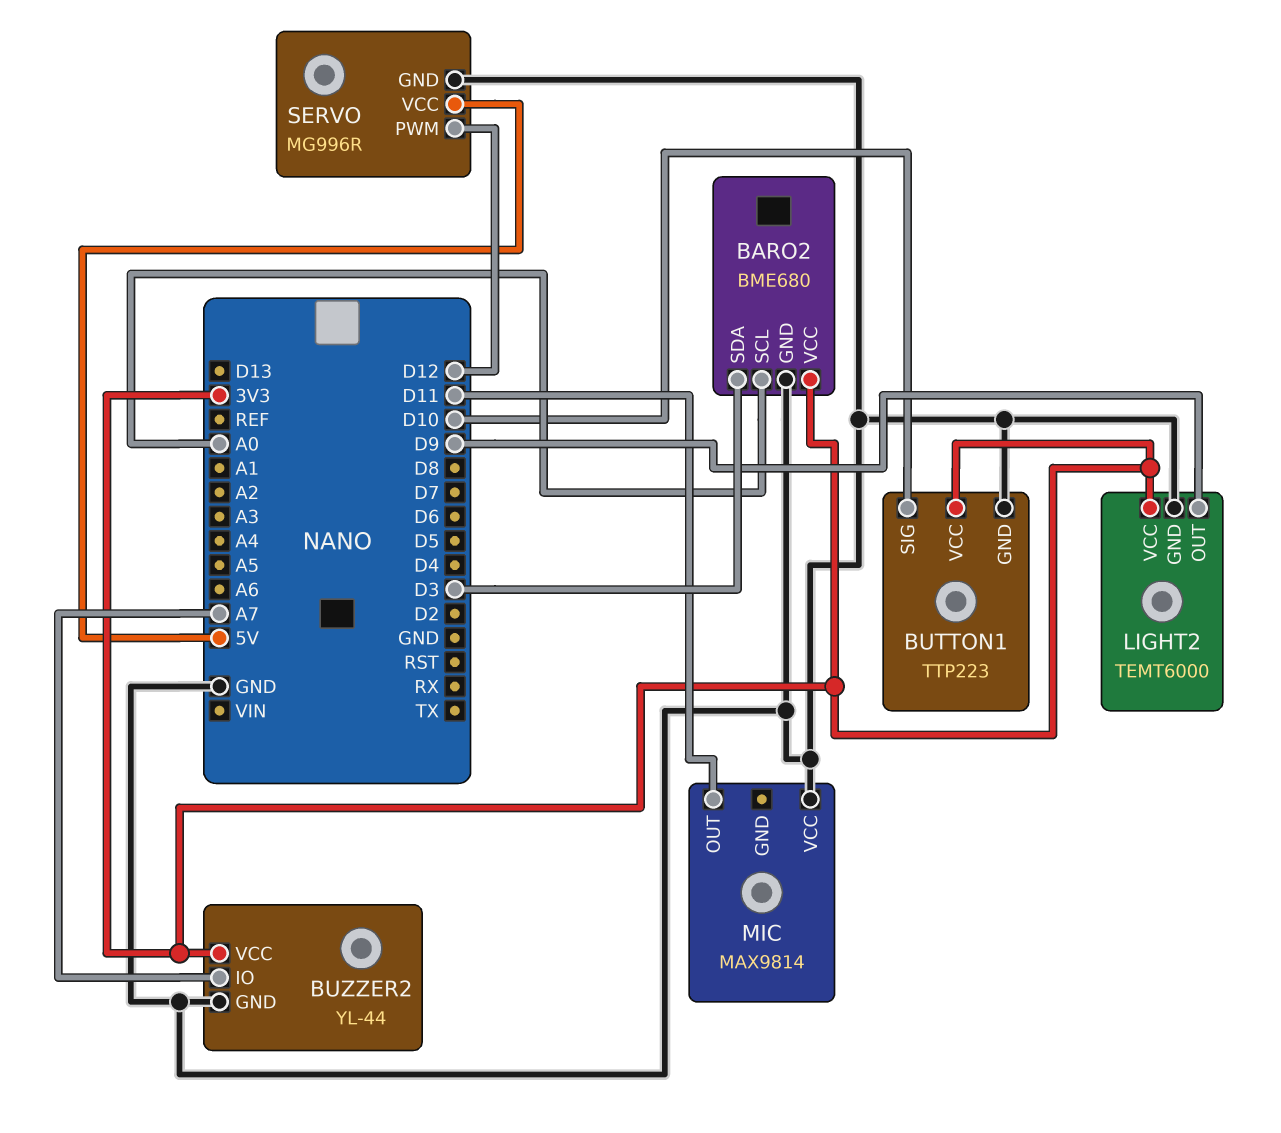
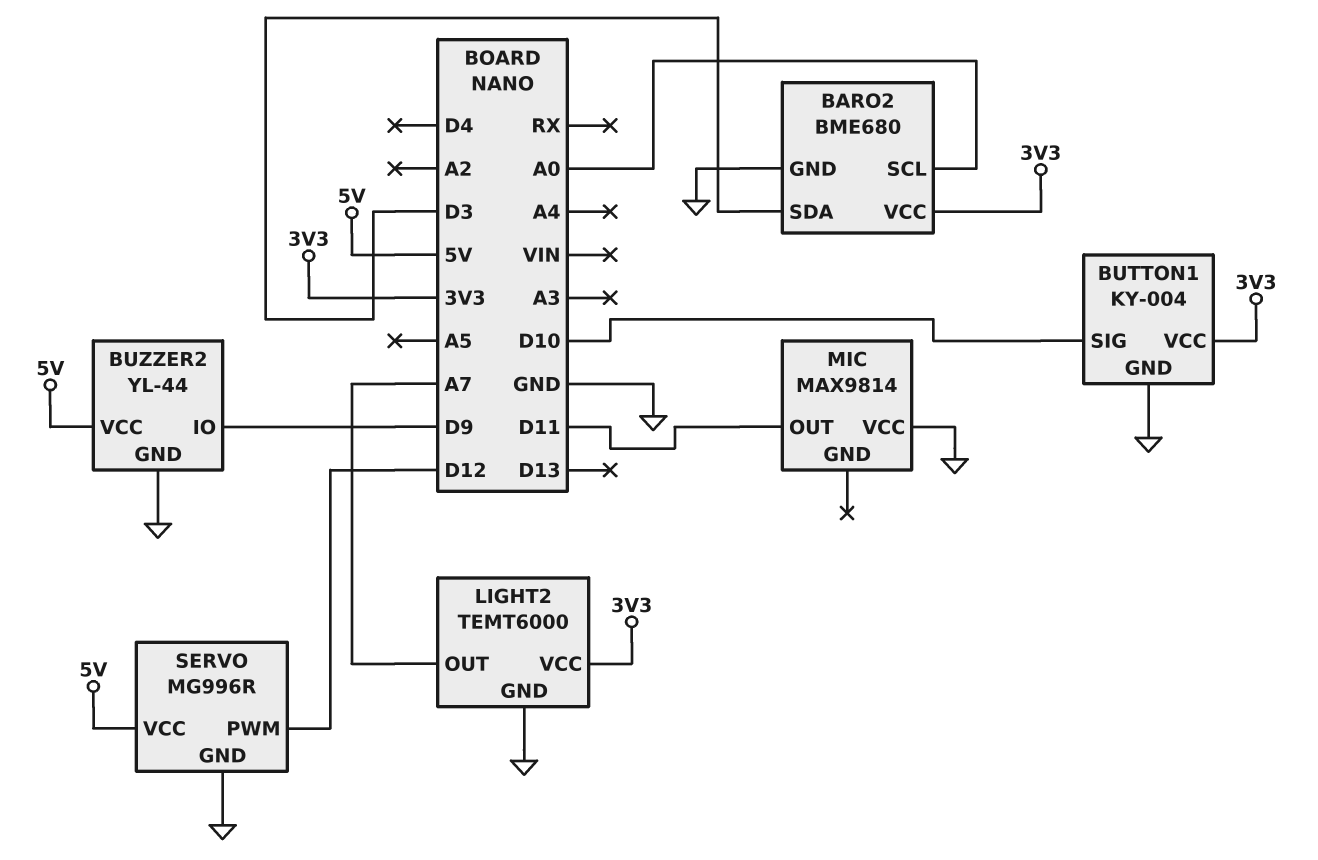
BUTTON1: TTP223 -> KY-004
BUZZER2 pin IO: A7 -> D9
BUZZER2 pin VCC: 3V3 -> 5V
LIGHT2 pin OUT: D9 -> A7

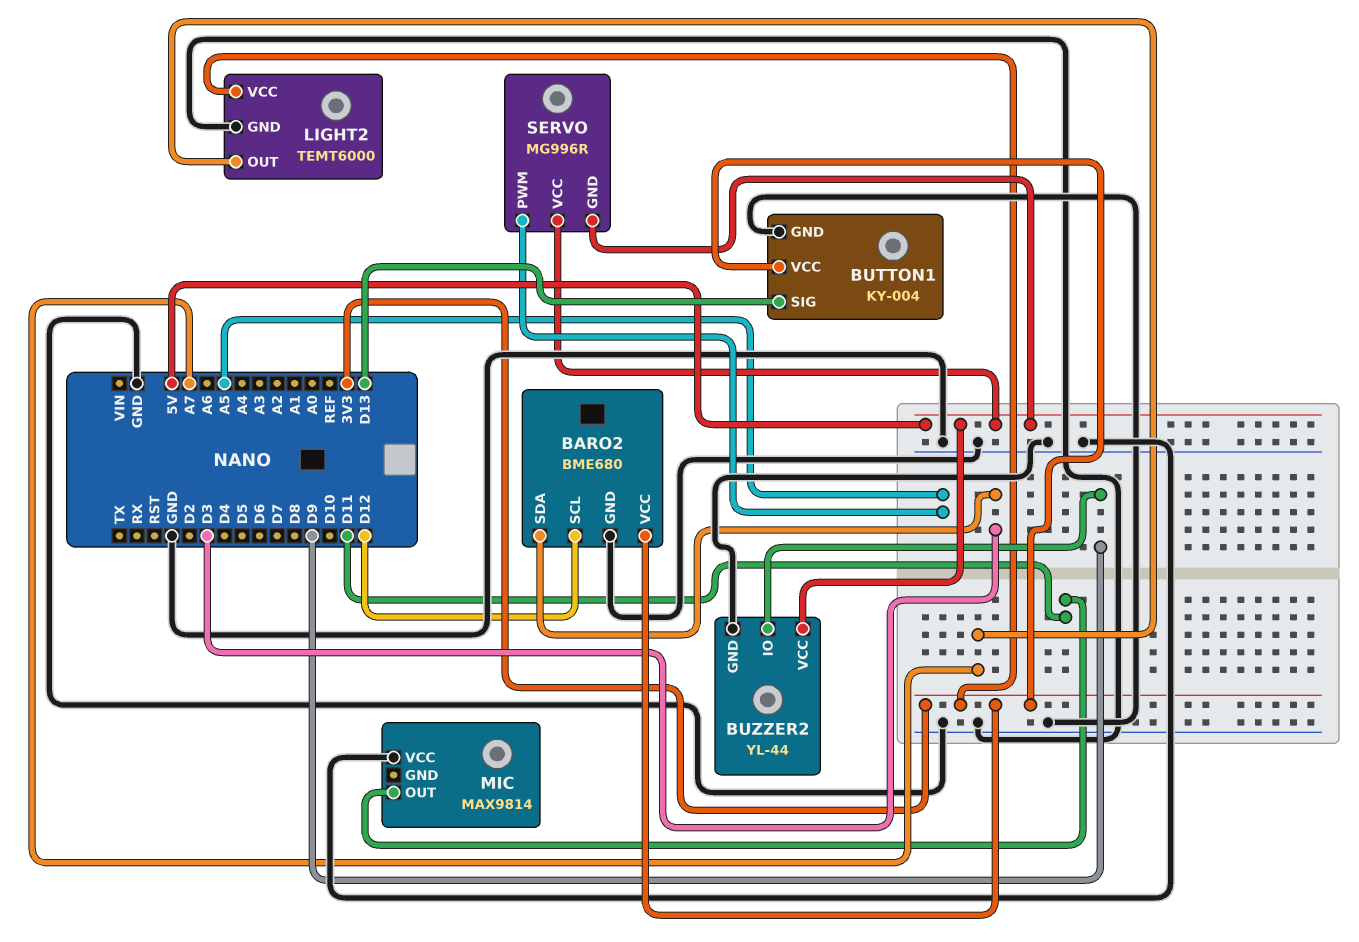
BARO2 pin SCL: A0 -> D12
BUTTON1 pin SIG: D10 -> D13
SERVO pin GND: GND -> 5V
SERVO pin PWM: D12 -> A5

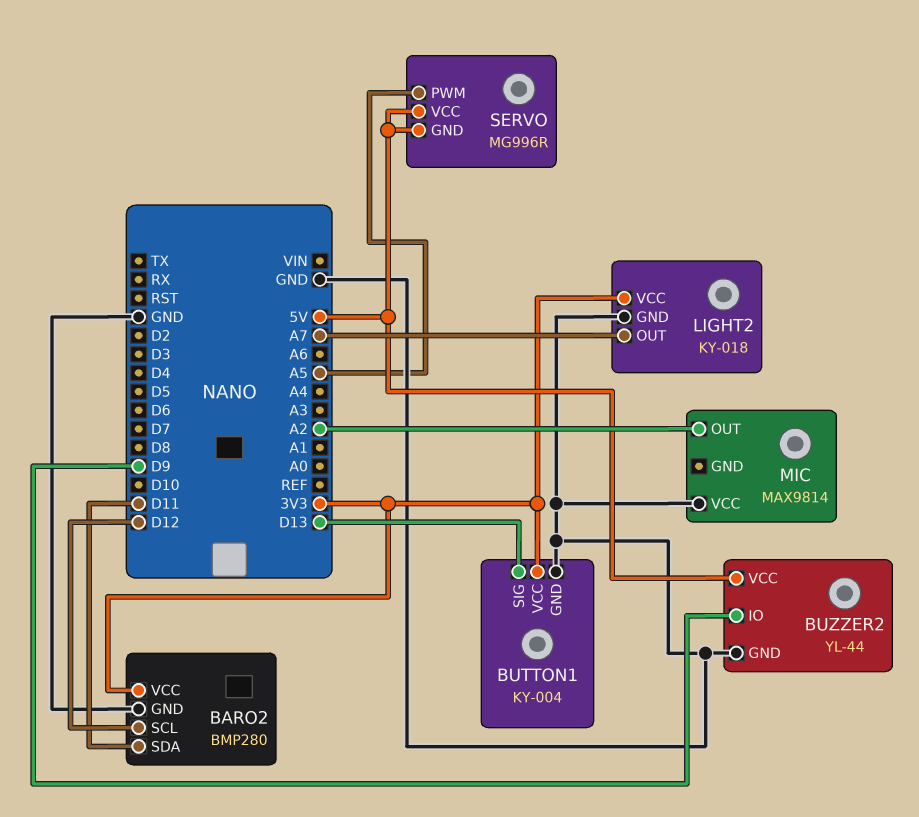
BARO2: BME680 -> BMP280
BARO2 pin SDA: D3 -> D11
LIGHT2: TEMT6000 -> KY-018
MIC pin OUT: D11 -> A2

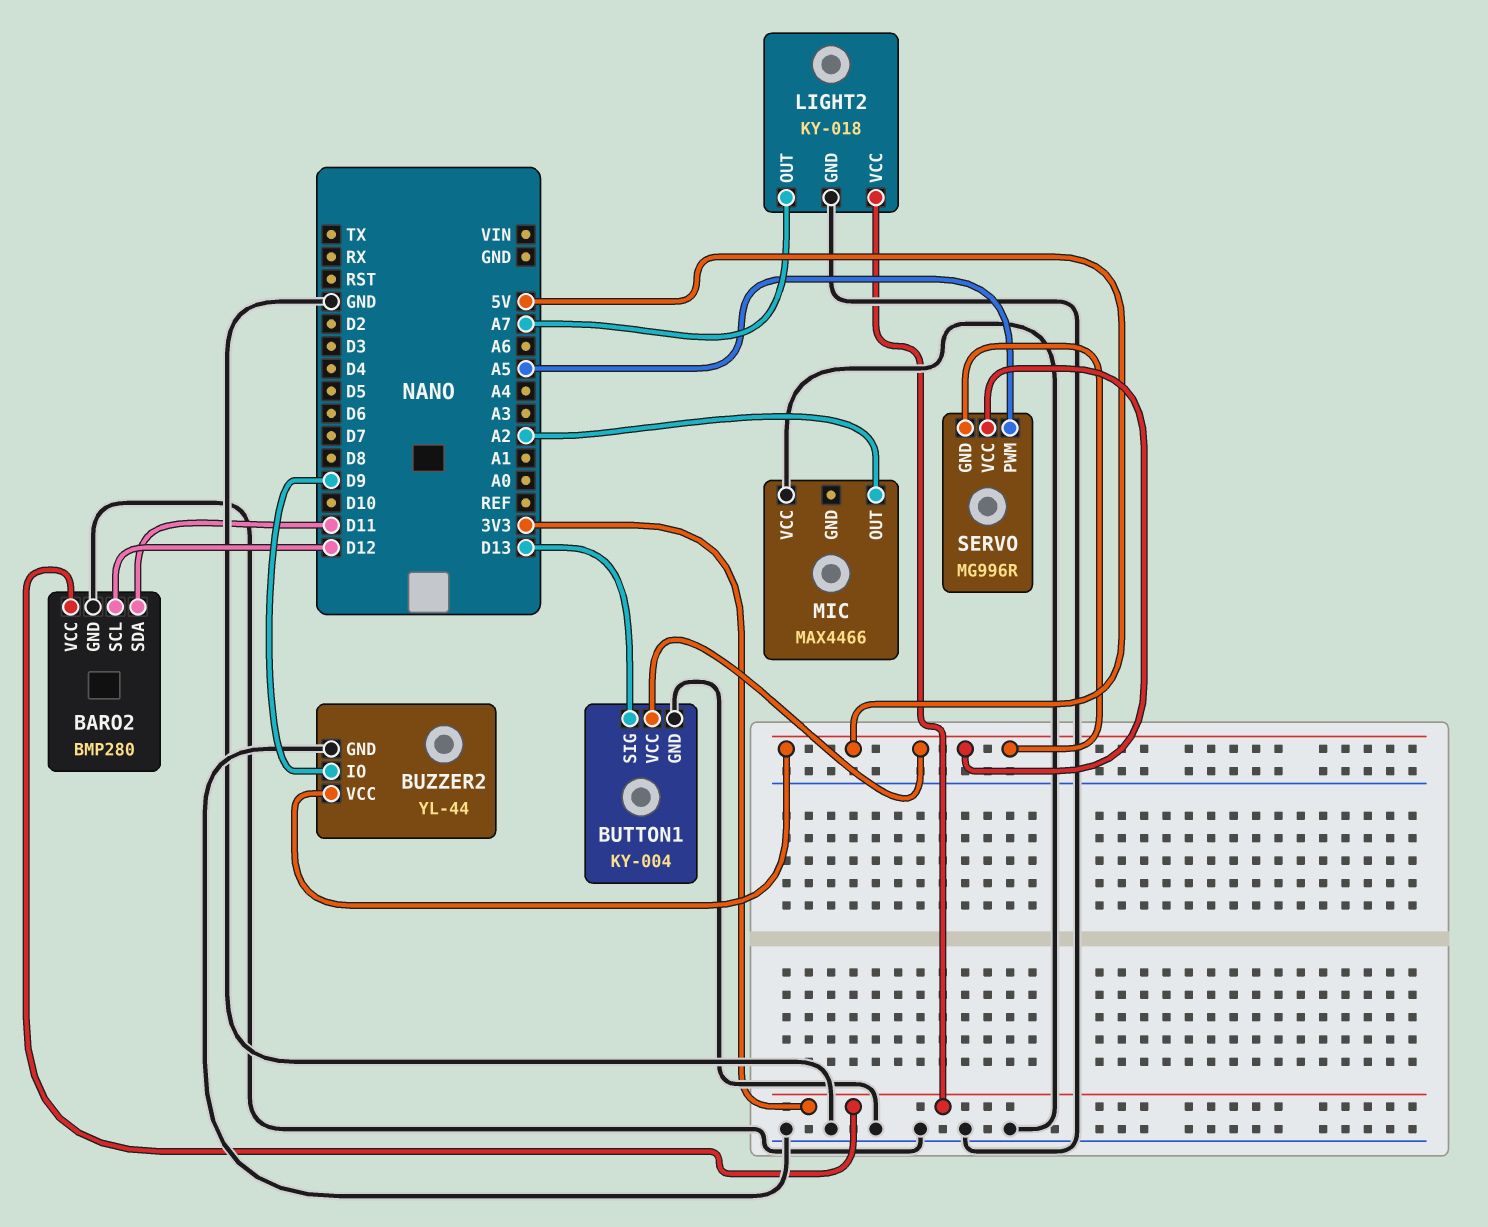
BUTTON1 pin VCC: 3V3 -> 5V
MIC: MAX9814 -> MAX4466

